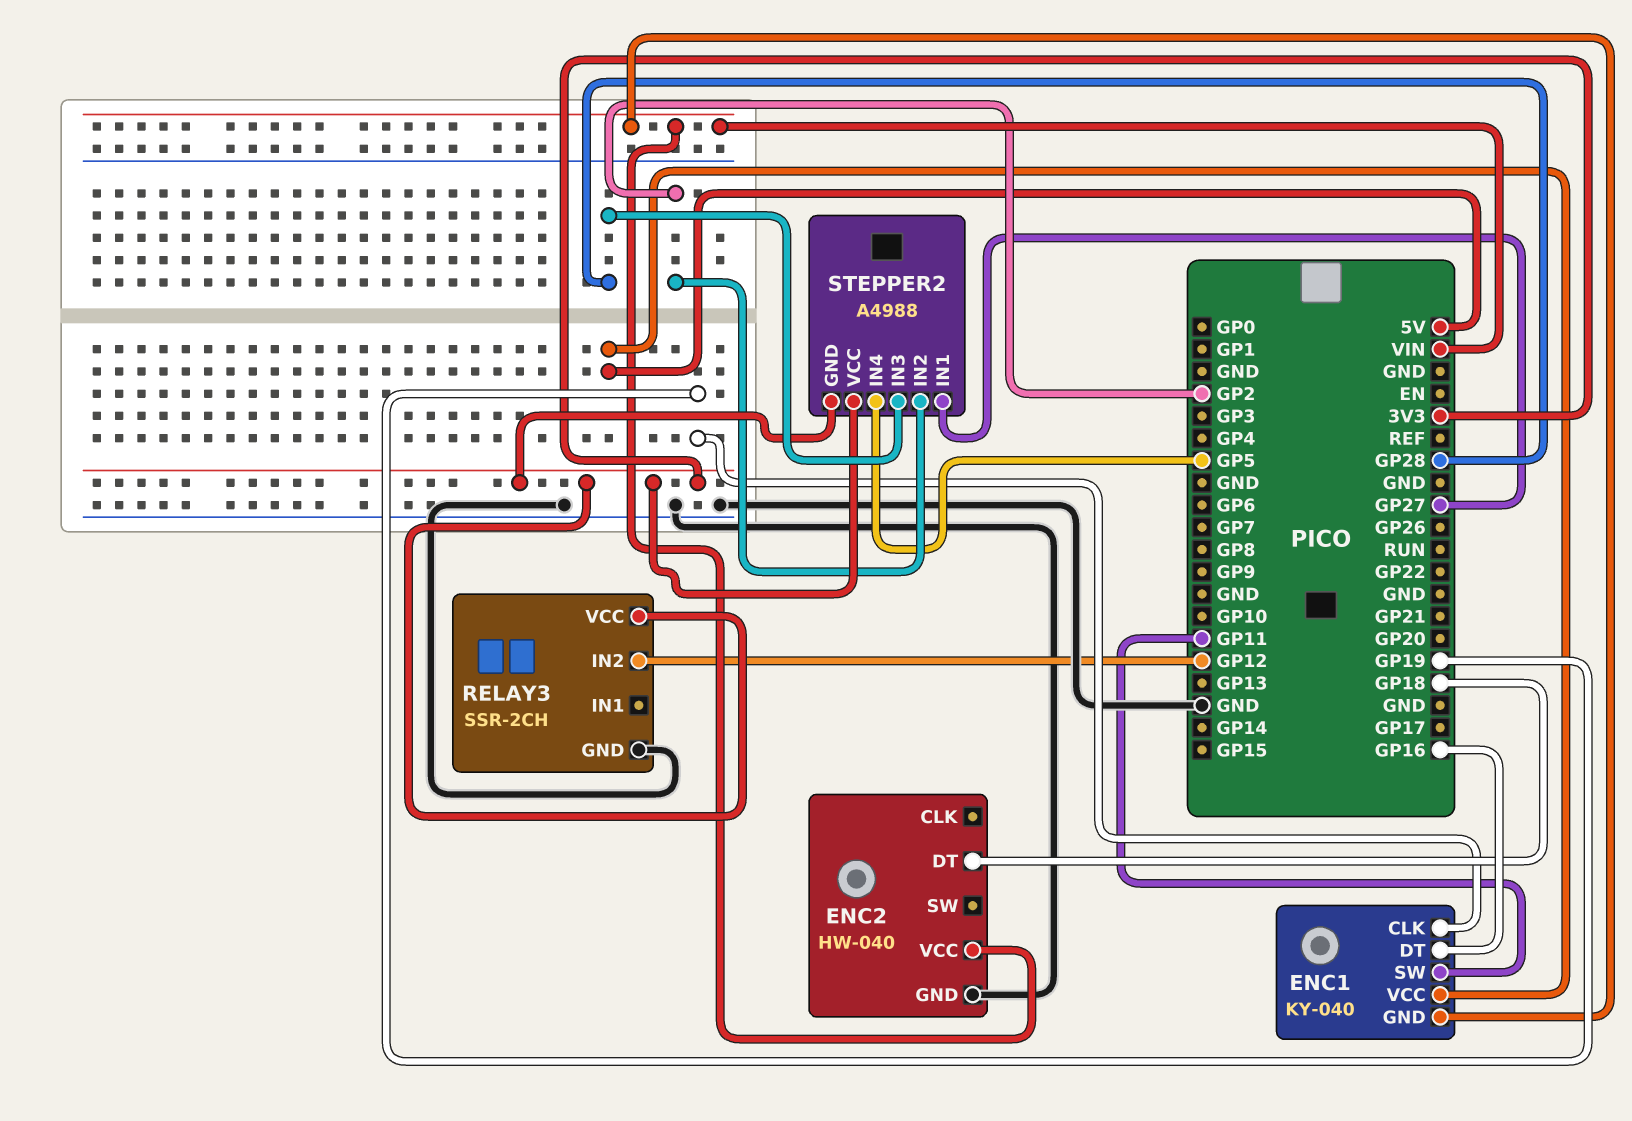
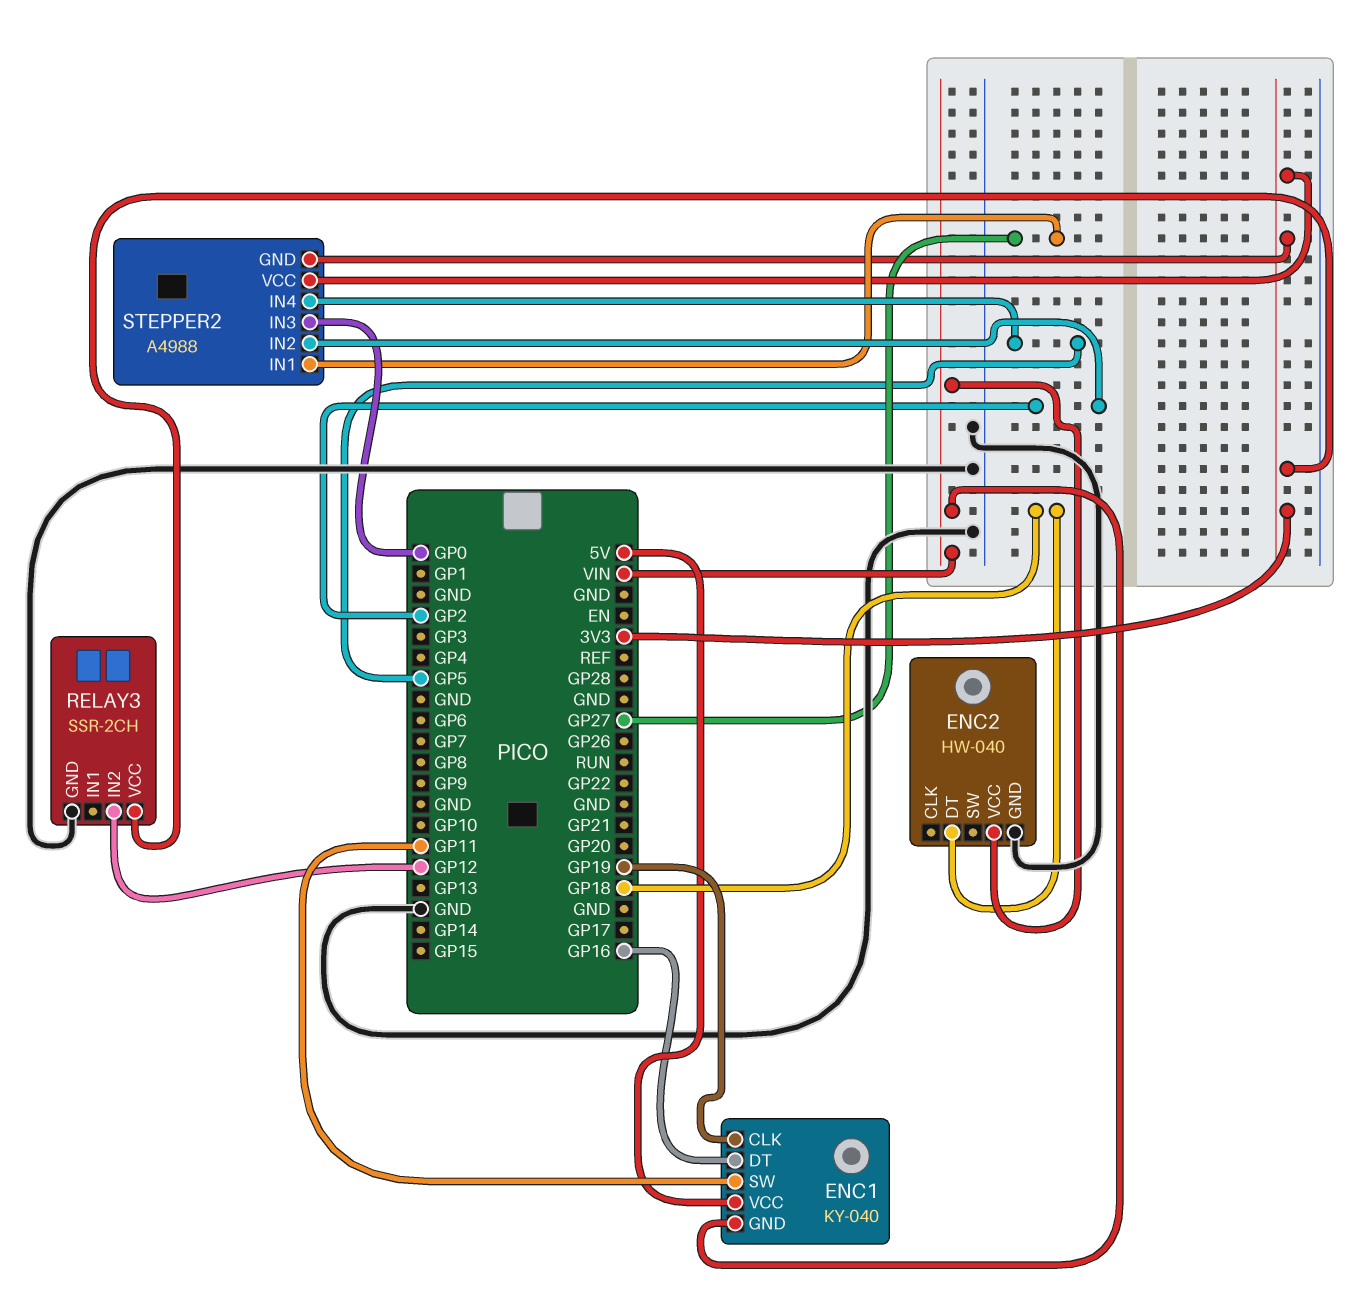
STEPPER2 pin IN3: GP28 -> GP0

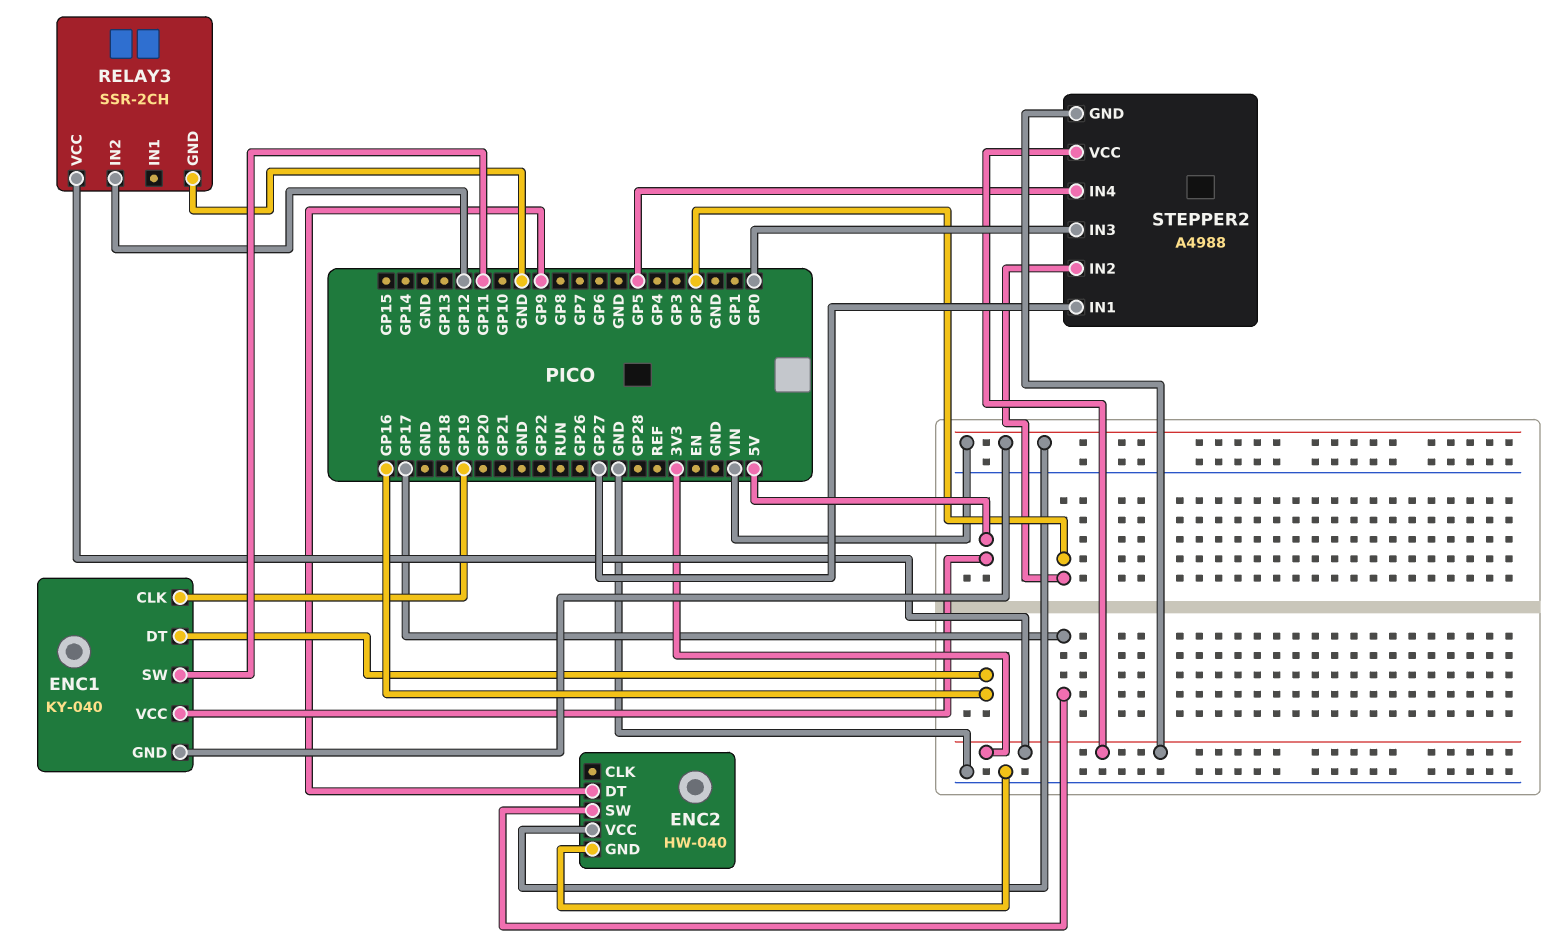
ENC2 pin DT: GP18 -> GP9
ENC2 pin SW: none -> GP17

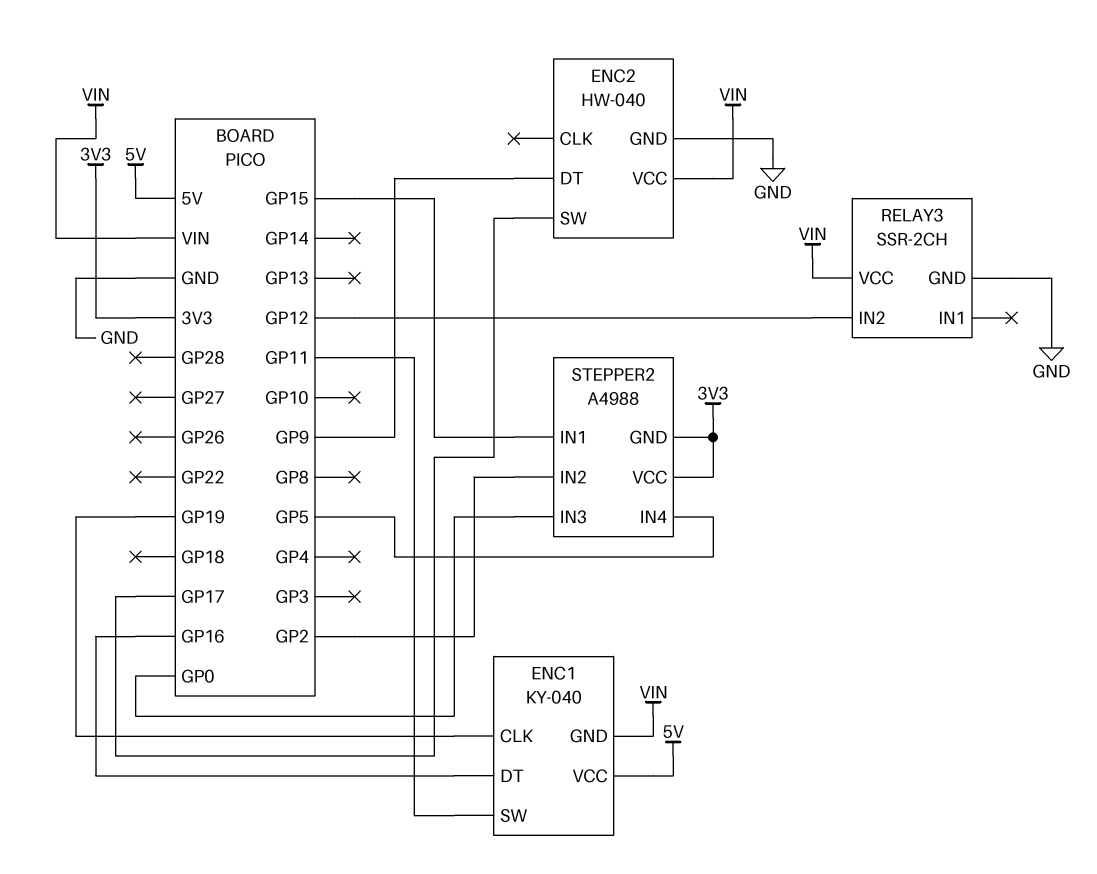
RELAY3 pin VCC: 3V3 -> VIN
STEPPER2 pin IN1: GP27 -> GP15

